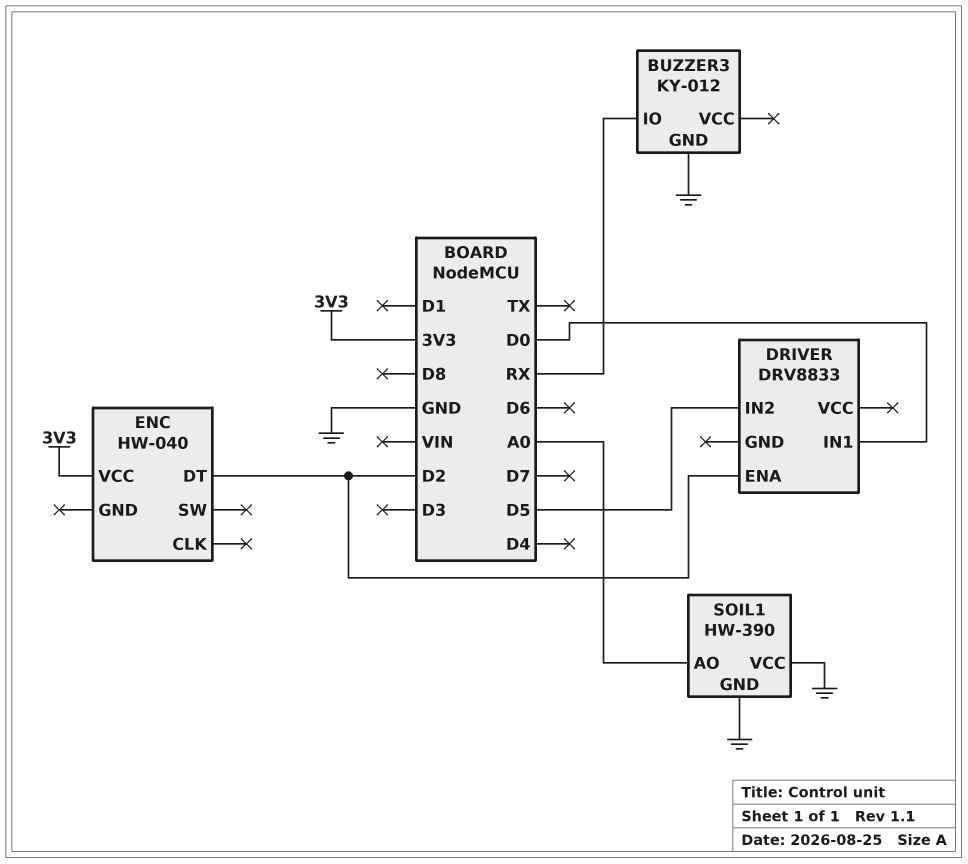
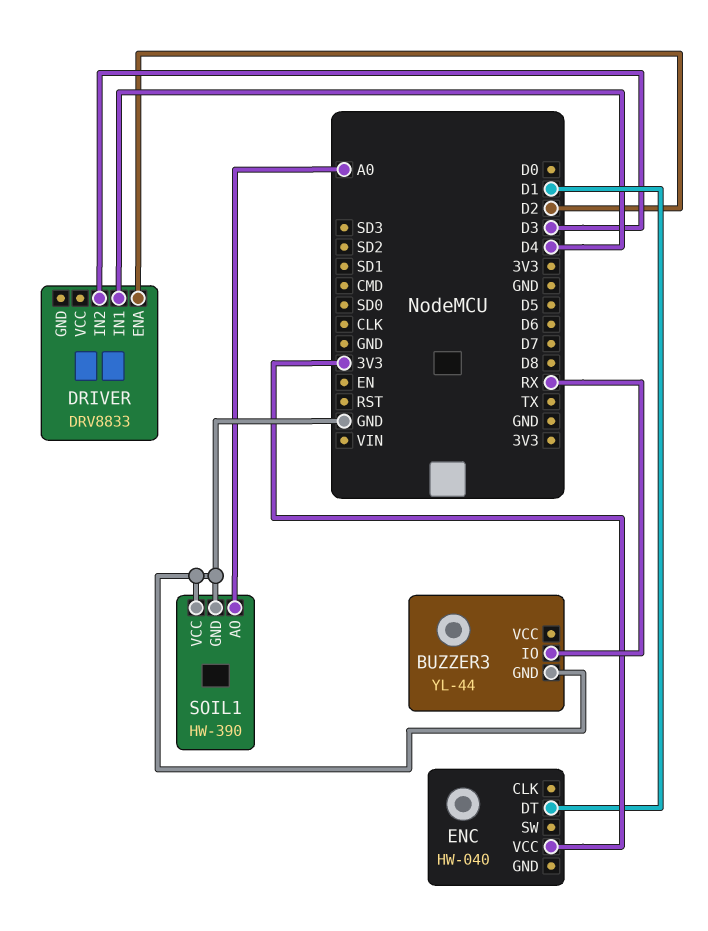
BUZZER3: KY-012 -> YL-44
DRIVER pin IN1: D0 -> D4
DRIVER pin IN2: D5 -> D3
ENC pin DT: D2 -> D1

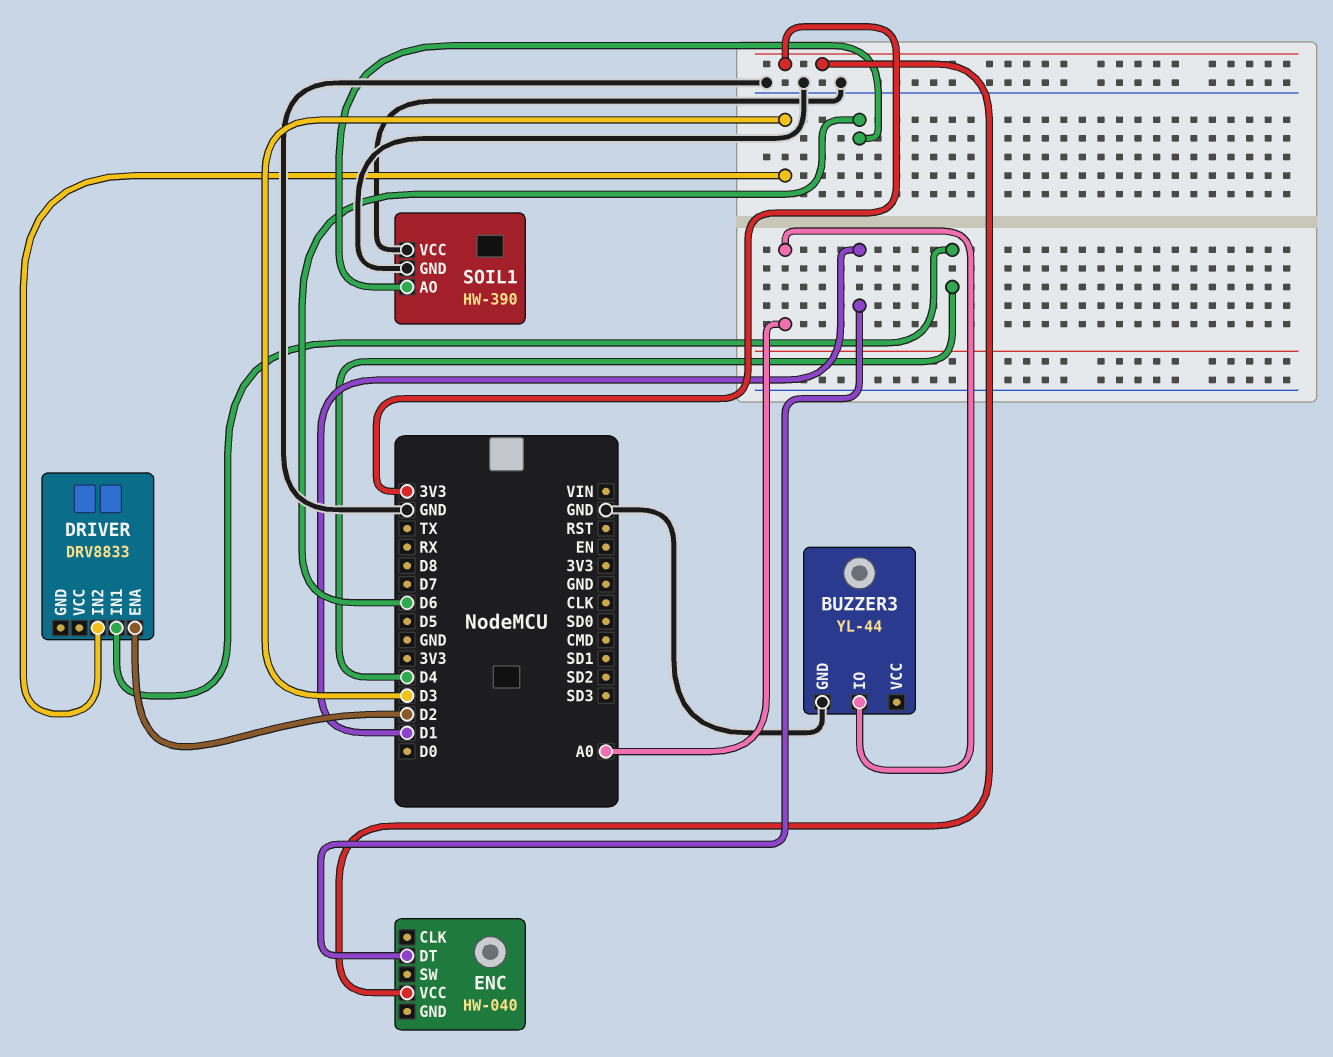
BUZZER3 pin IO: RX -> A0
SOIL1 pin AO: A0 -> D6

